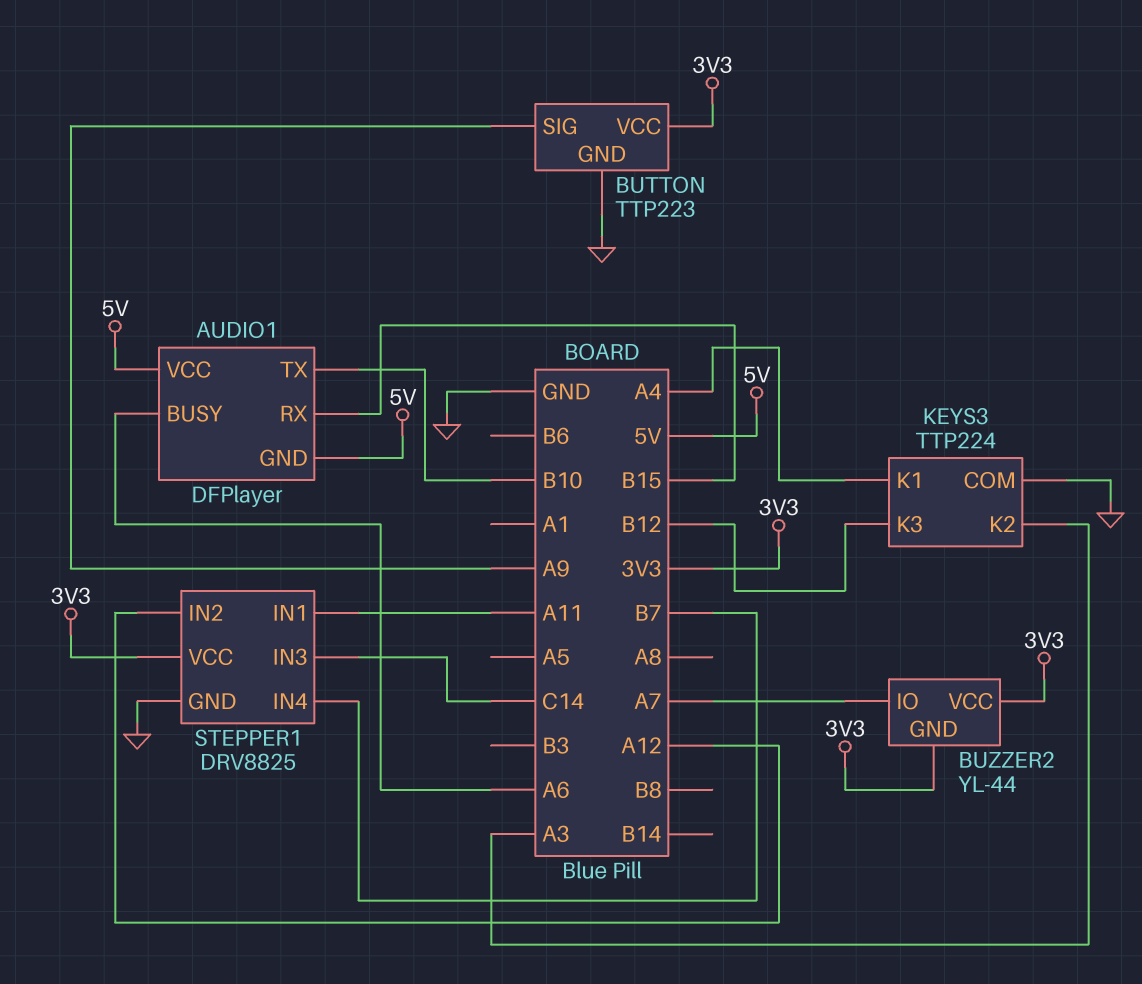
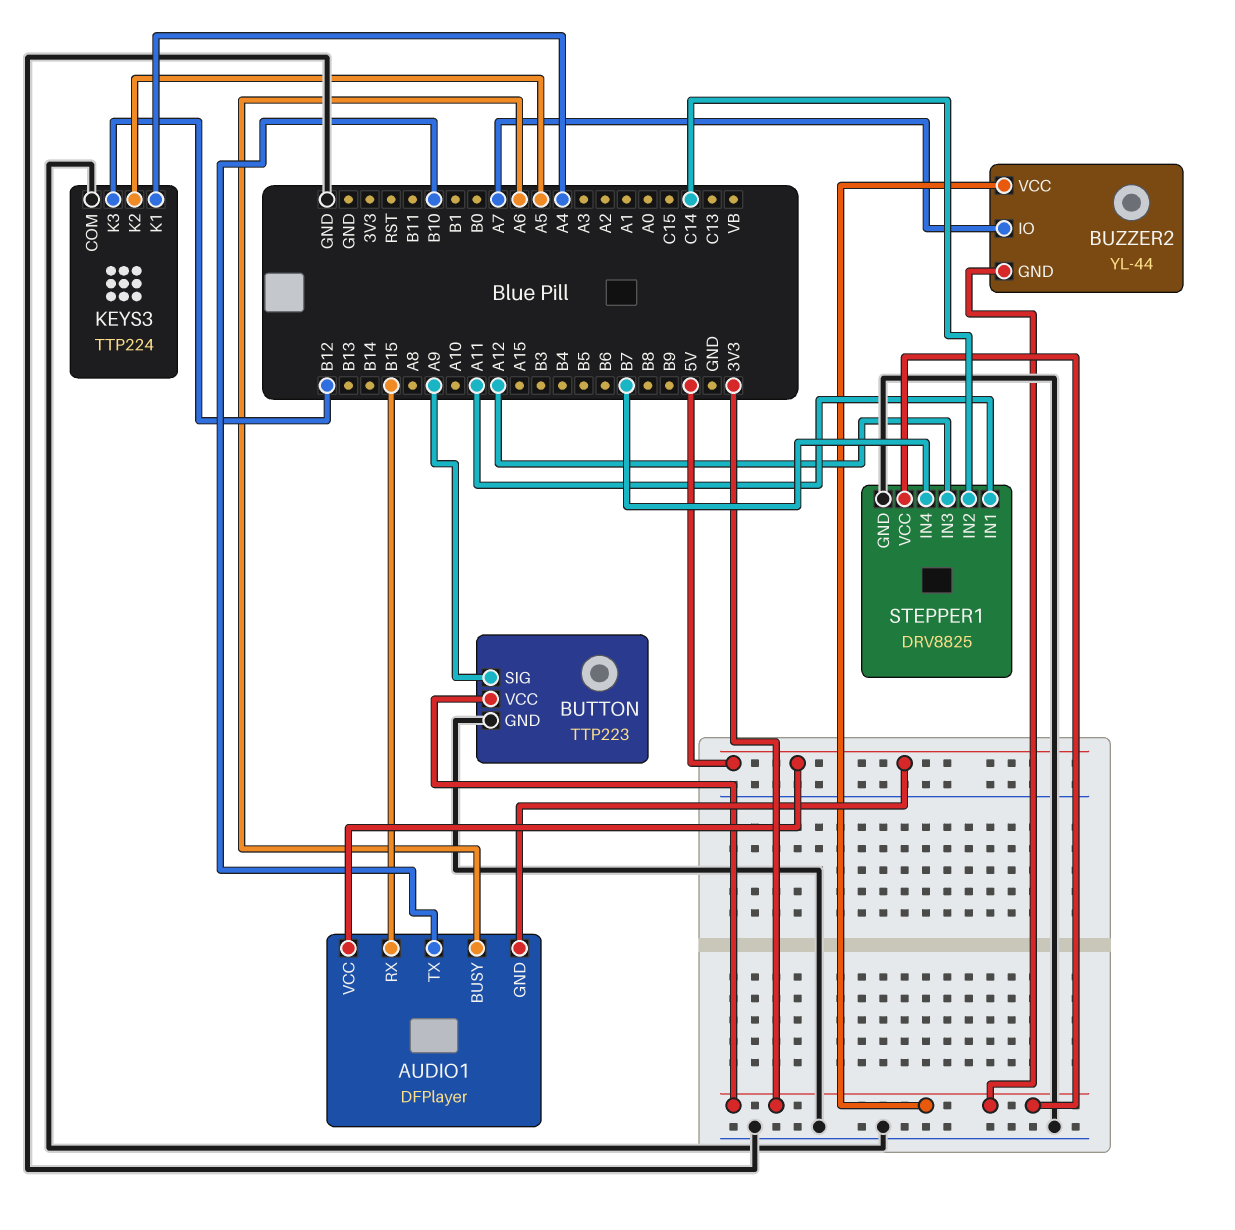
KEYS3 pin K2: A3 -> A5
STEPPER1 pin IN2: A12 -> C14
STEPPER1 pin IN3: C14 -> A12

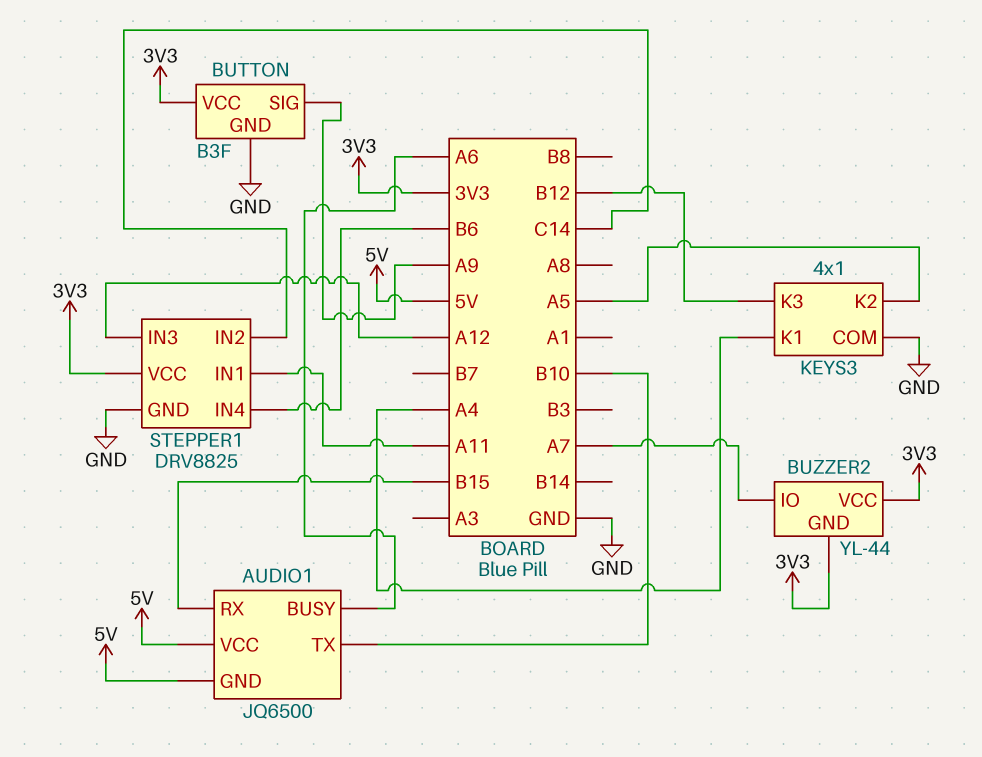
AUDIO1: DFPlayer -> JQ6500
BUTTON: TTP223 -> B3F
KEYS3: TTP224 -> 4x1
STEPPER1 pin IN4: B7 -> B6

